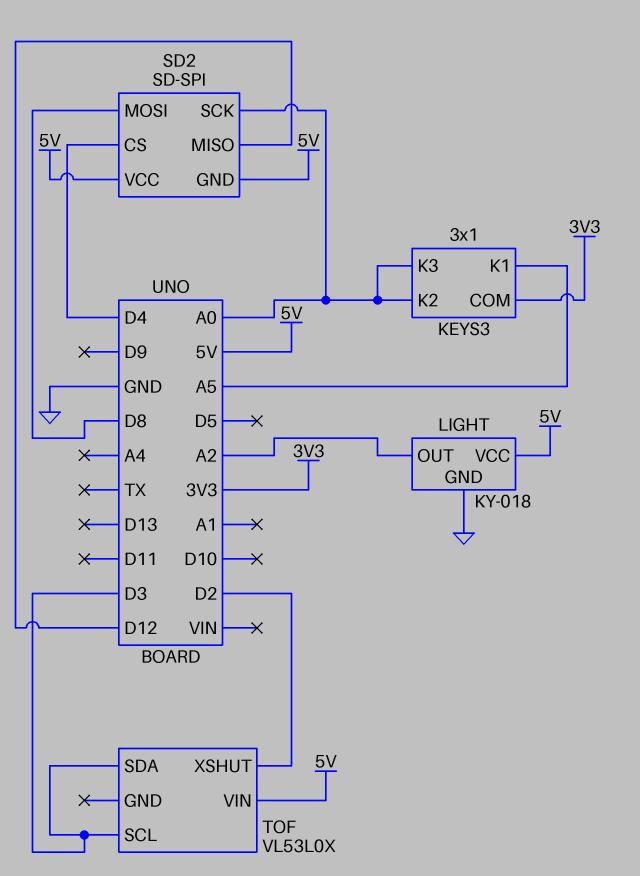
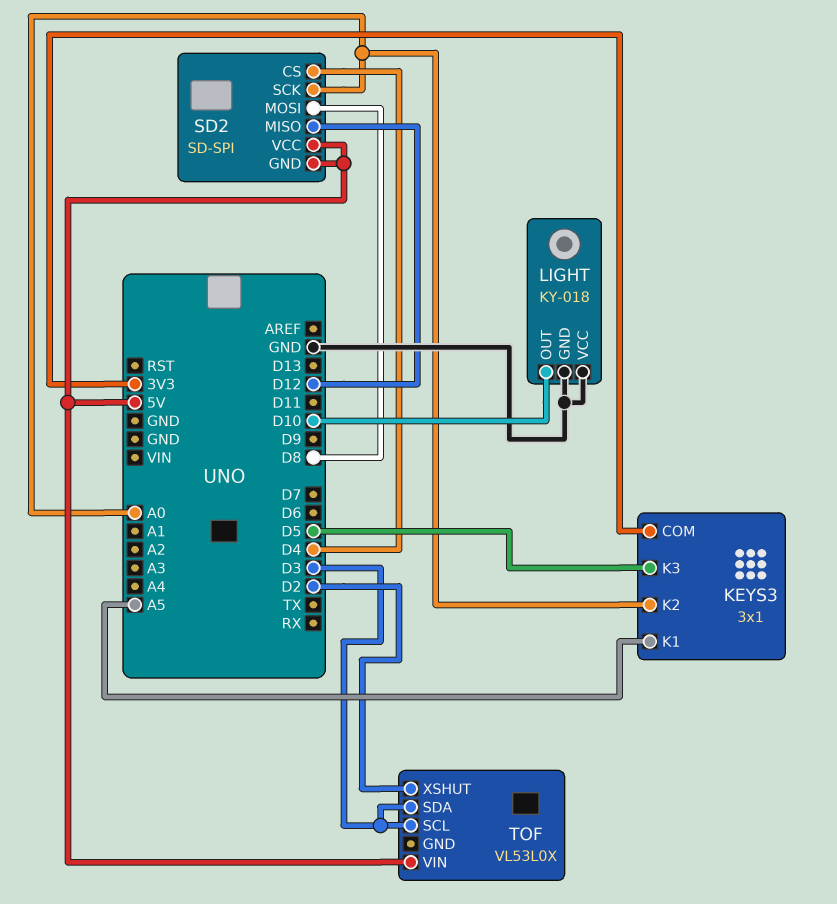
KEYS3 pin K3: A0 -> D5
LIGHT pin OUT: A2 -> D10
LIGHT pin VCC: 5V -> GND

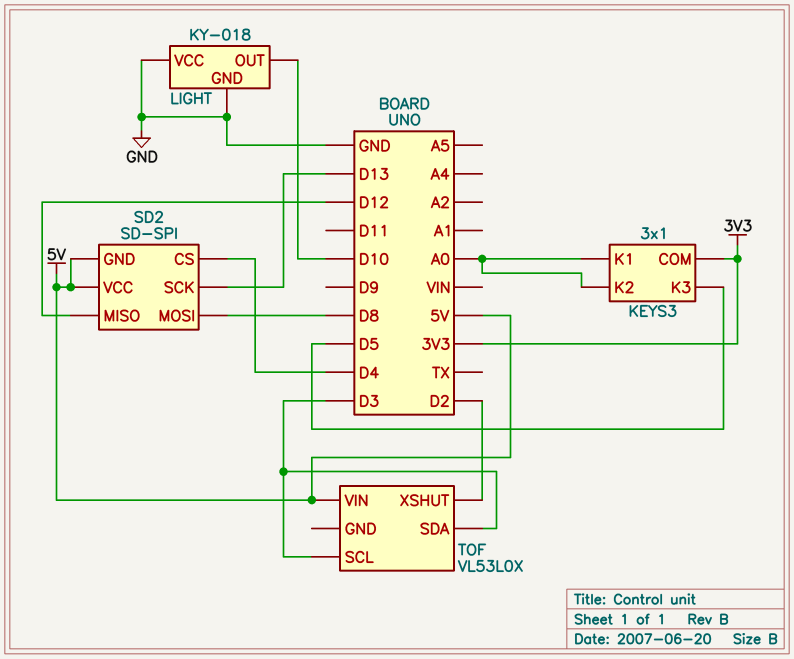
KEYS3 pin K1: A5 -> A0
SD2 pin SCK: A0 -> D13

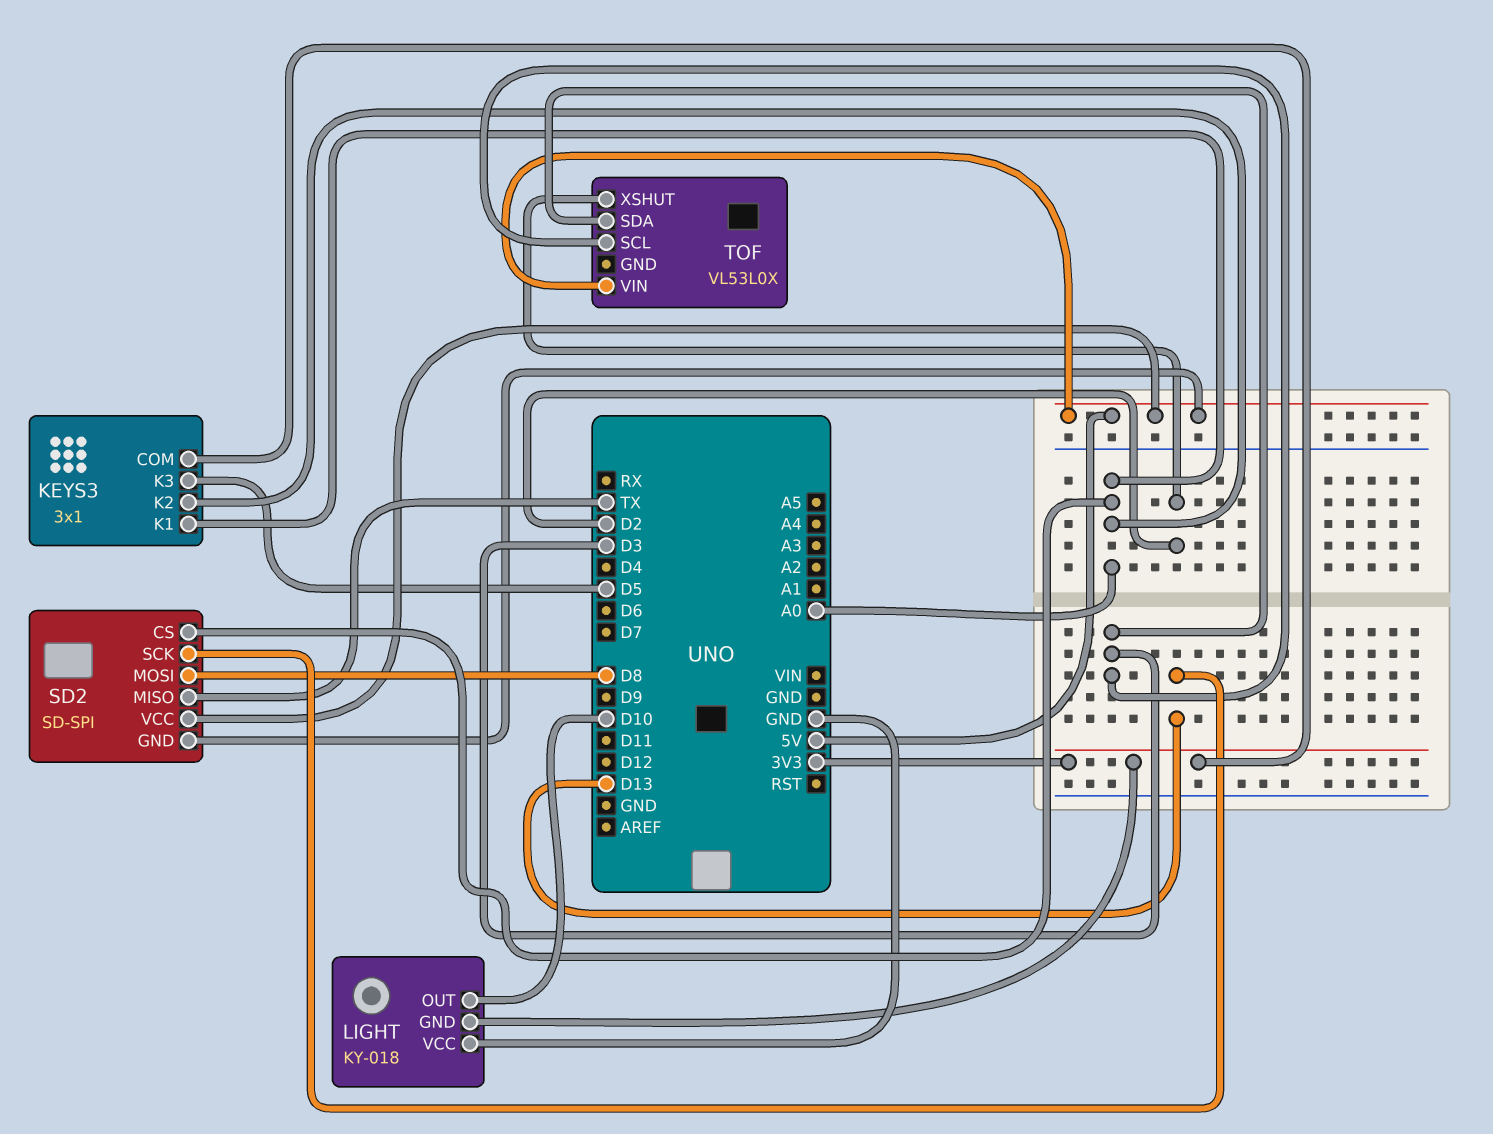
LIGHT pin GND: GND -> 3V3
SD2 pin CS: D4 -> A0
SD2 pin MISO: D12 -> TX

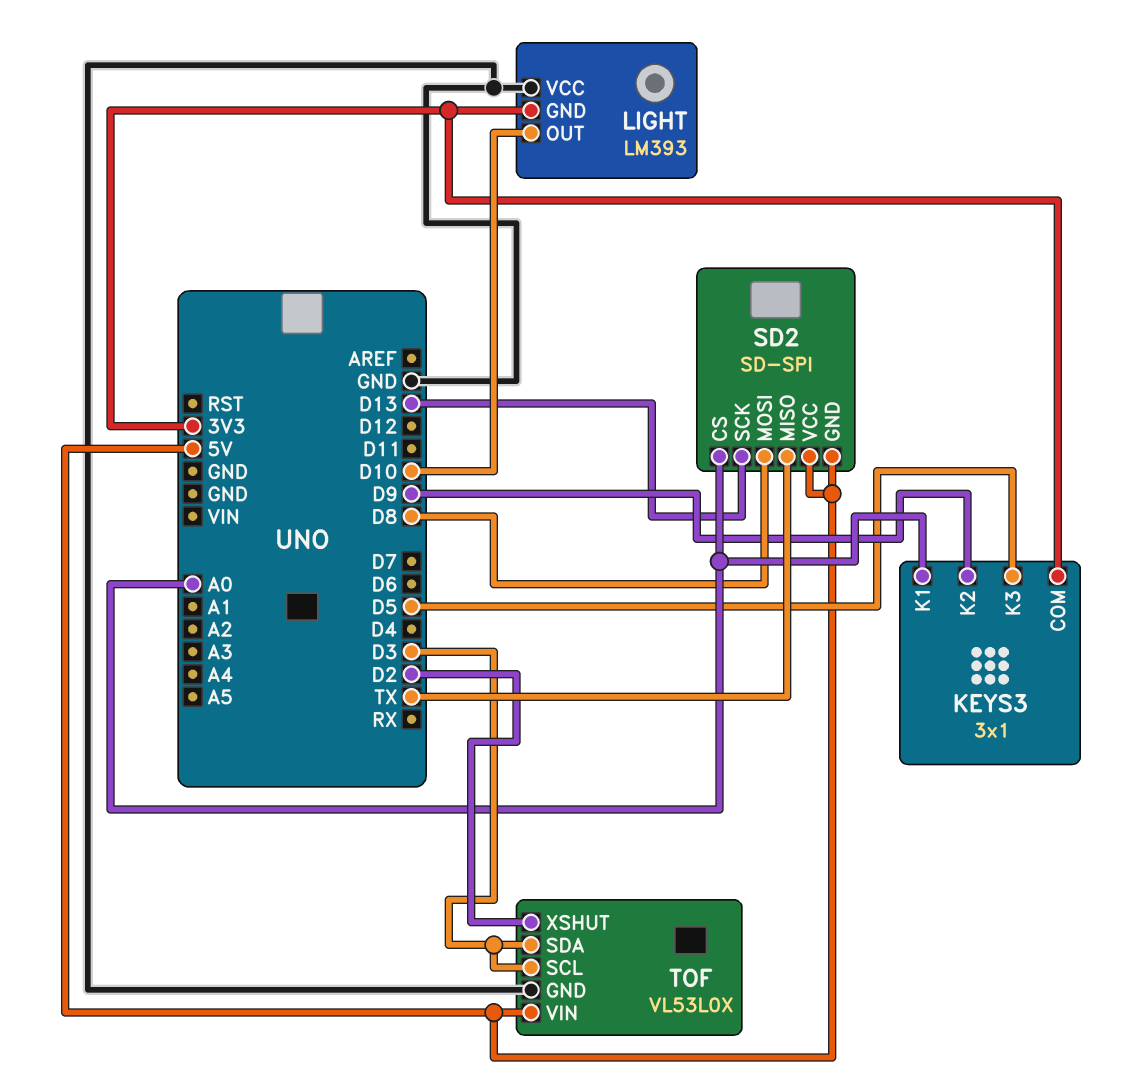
KEYS3 pin K2: A0 -> D9
LIGHT: KY-018 -> LM393
TOF pin GND: none -> GND

